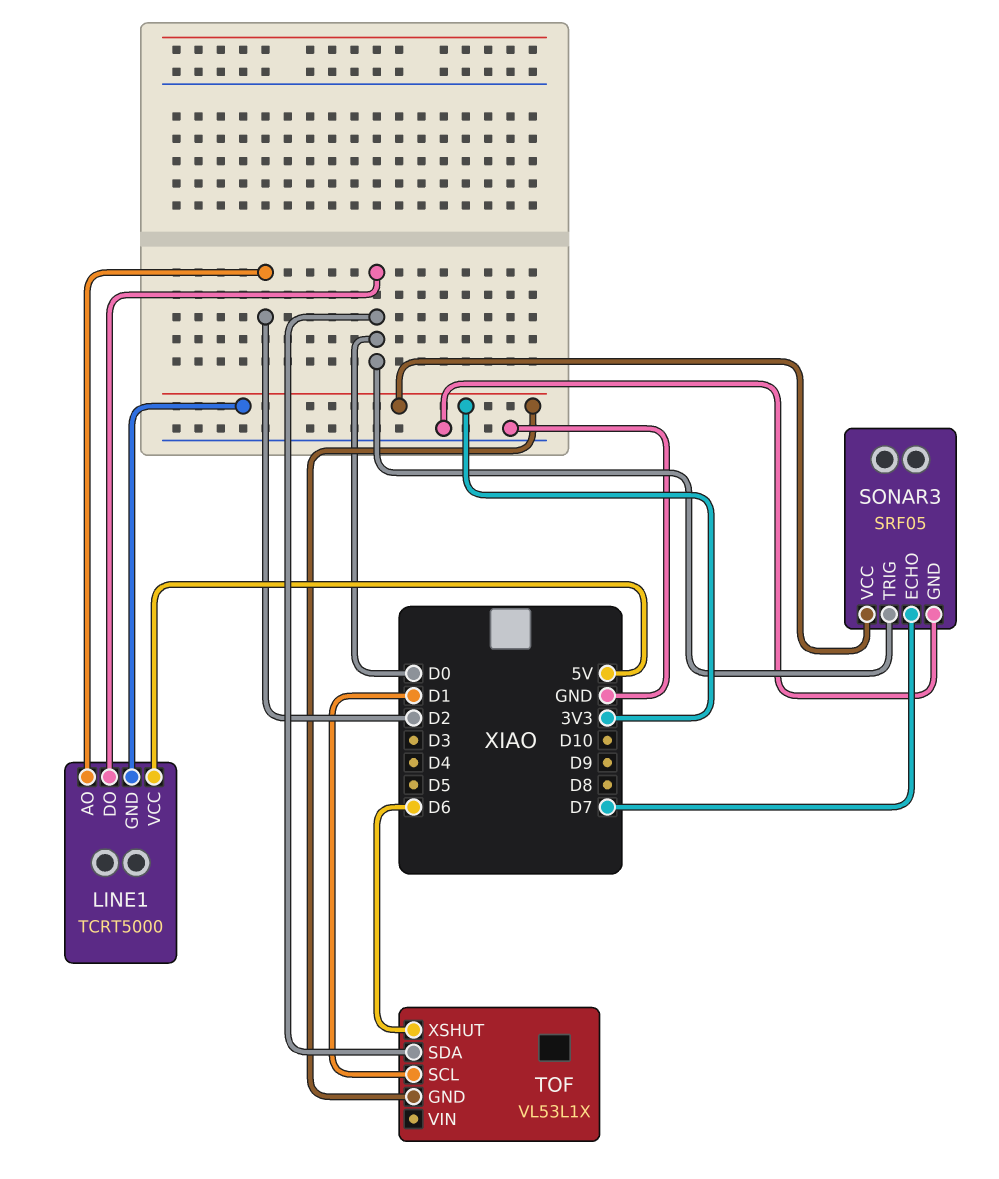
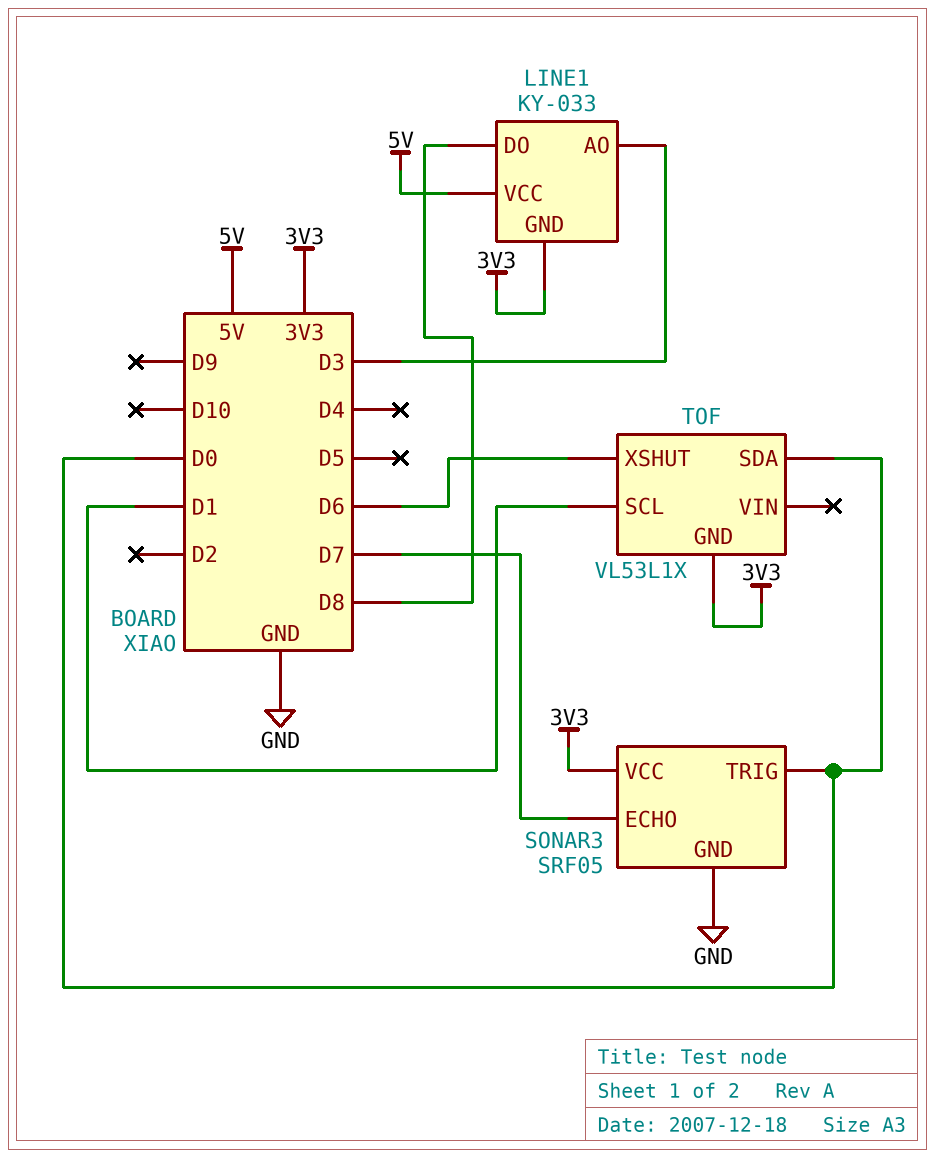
LINE1: TCRT5000 -> KY-033
LINE1 pin AO: D2 -> D3
LINE1 pin DO: D0 -> D8

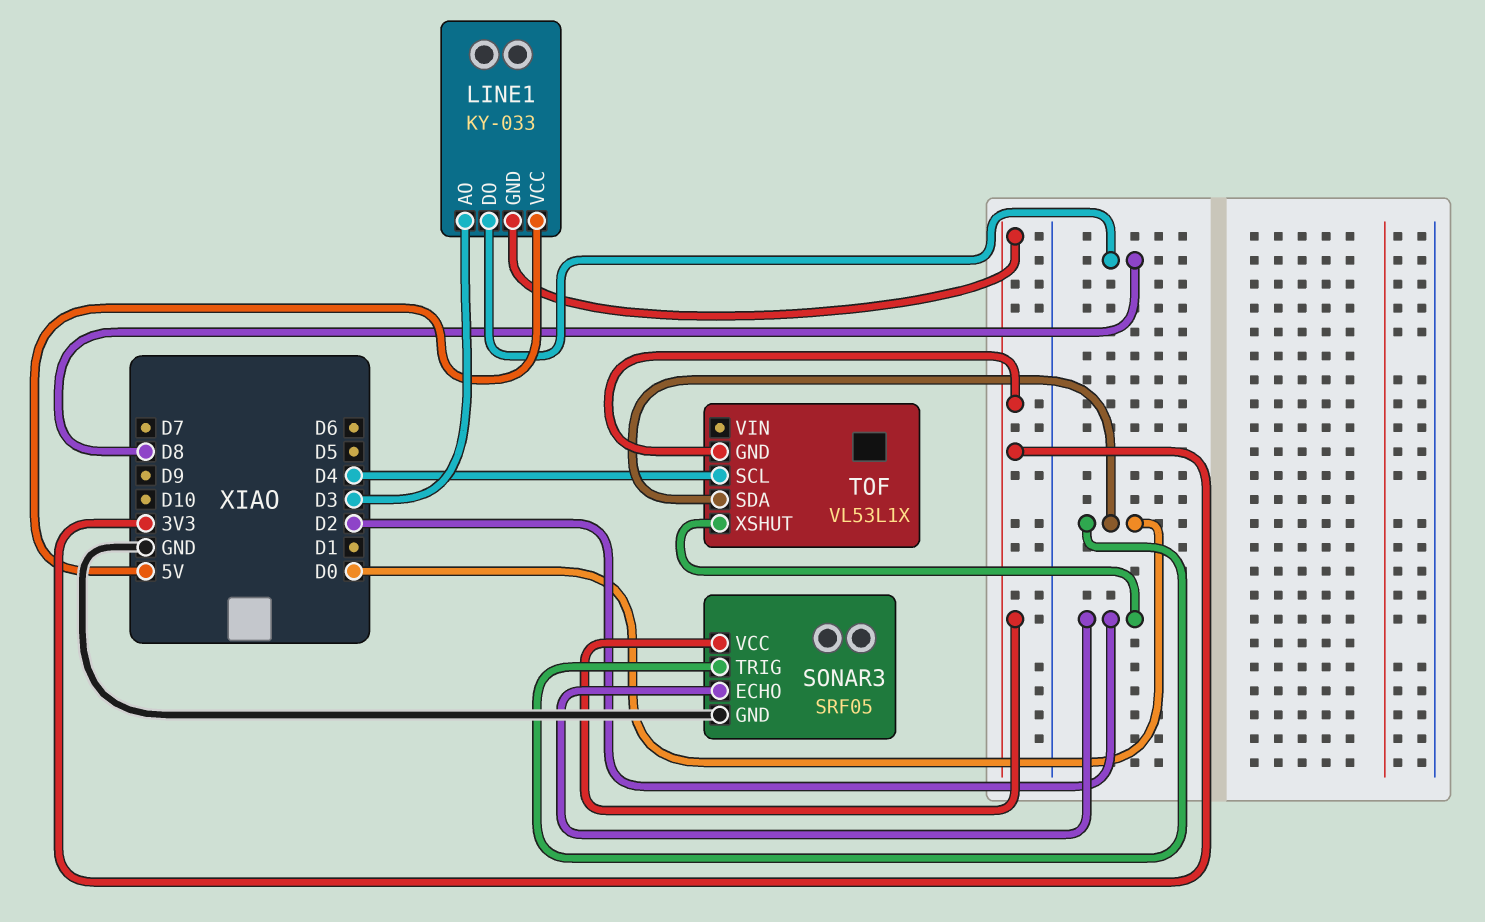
SONAR3 pin ECHO: D7 -> D2
TOF pin SCL: D1 -> D4
TOF pin XSHUT: D6 -> D2

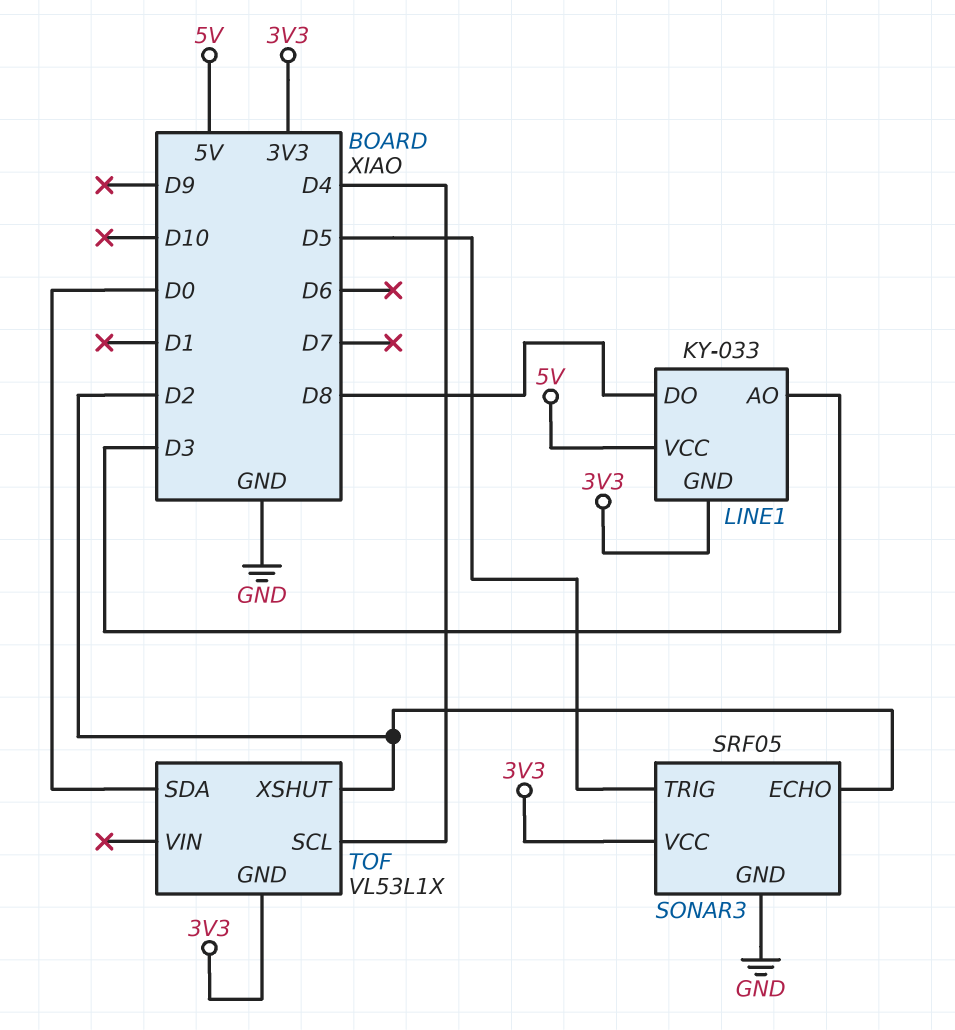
SONAR3 pin TRIG: D0 -> D5

